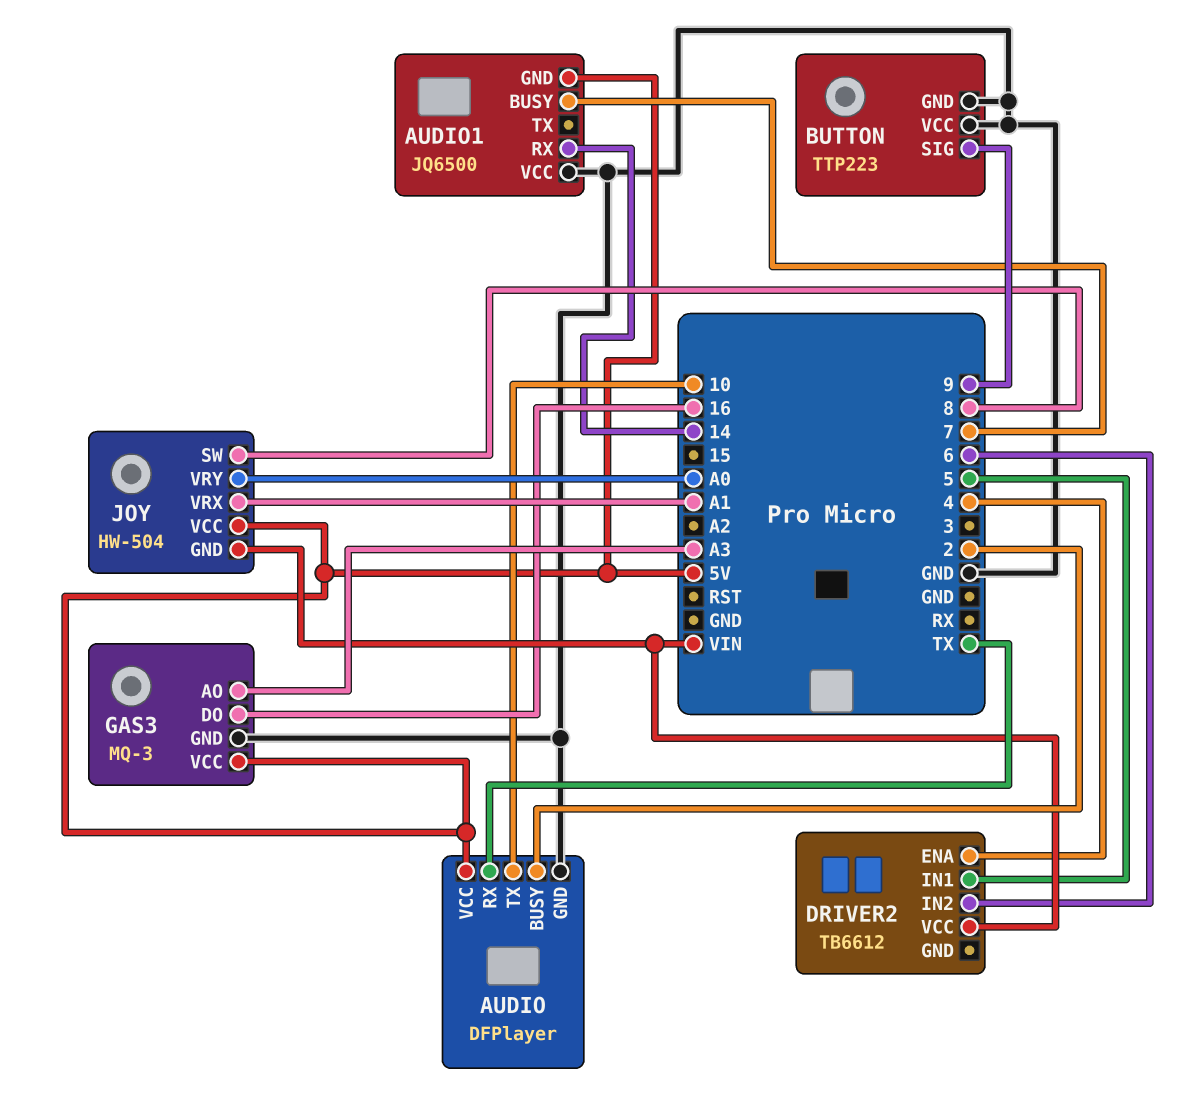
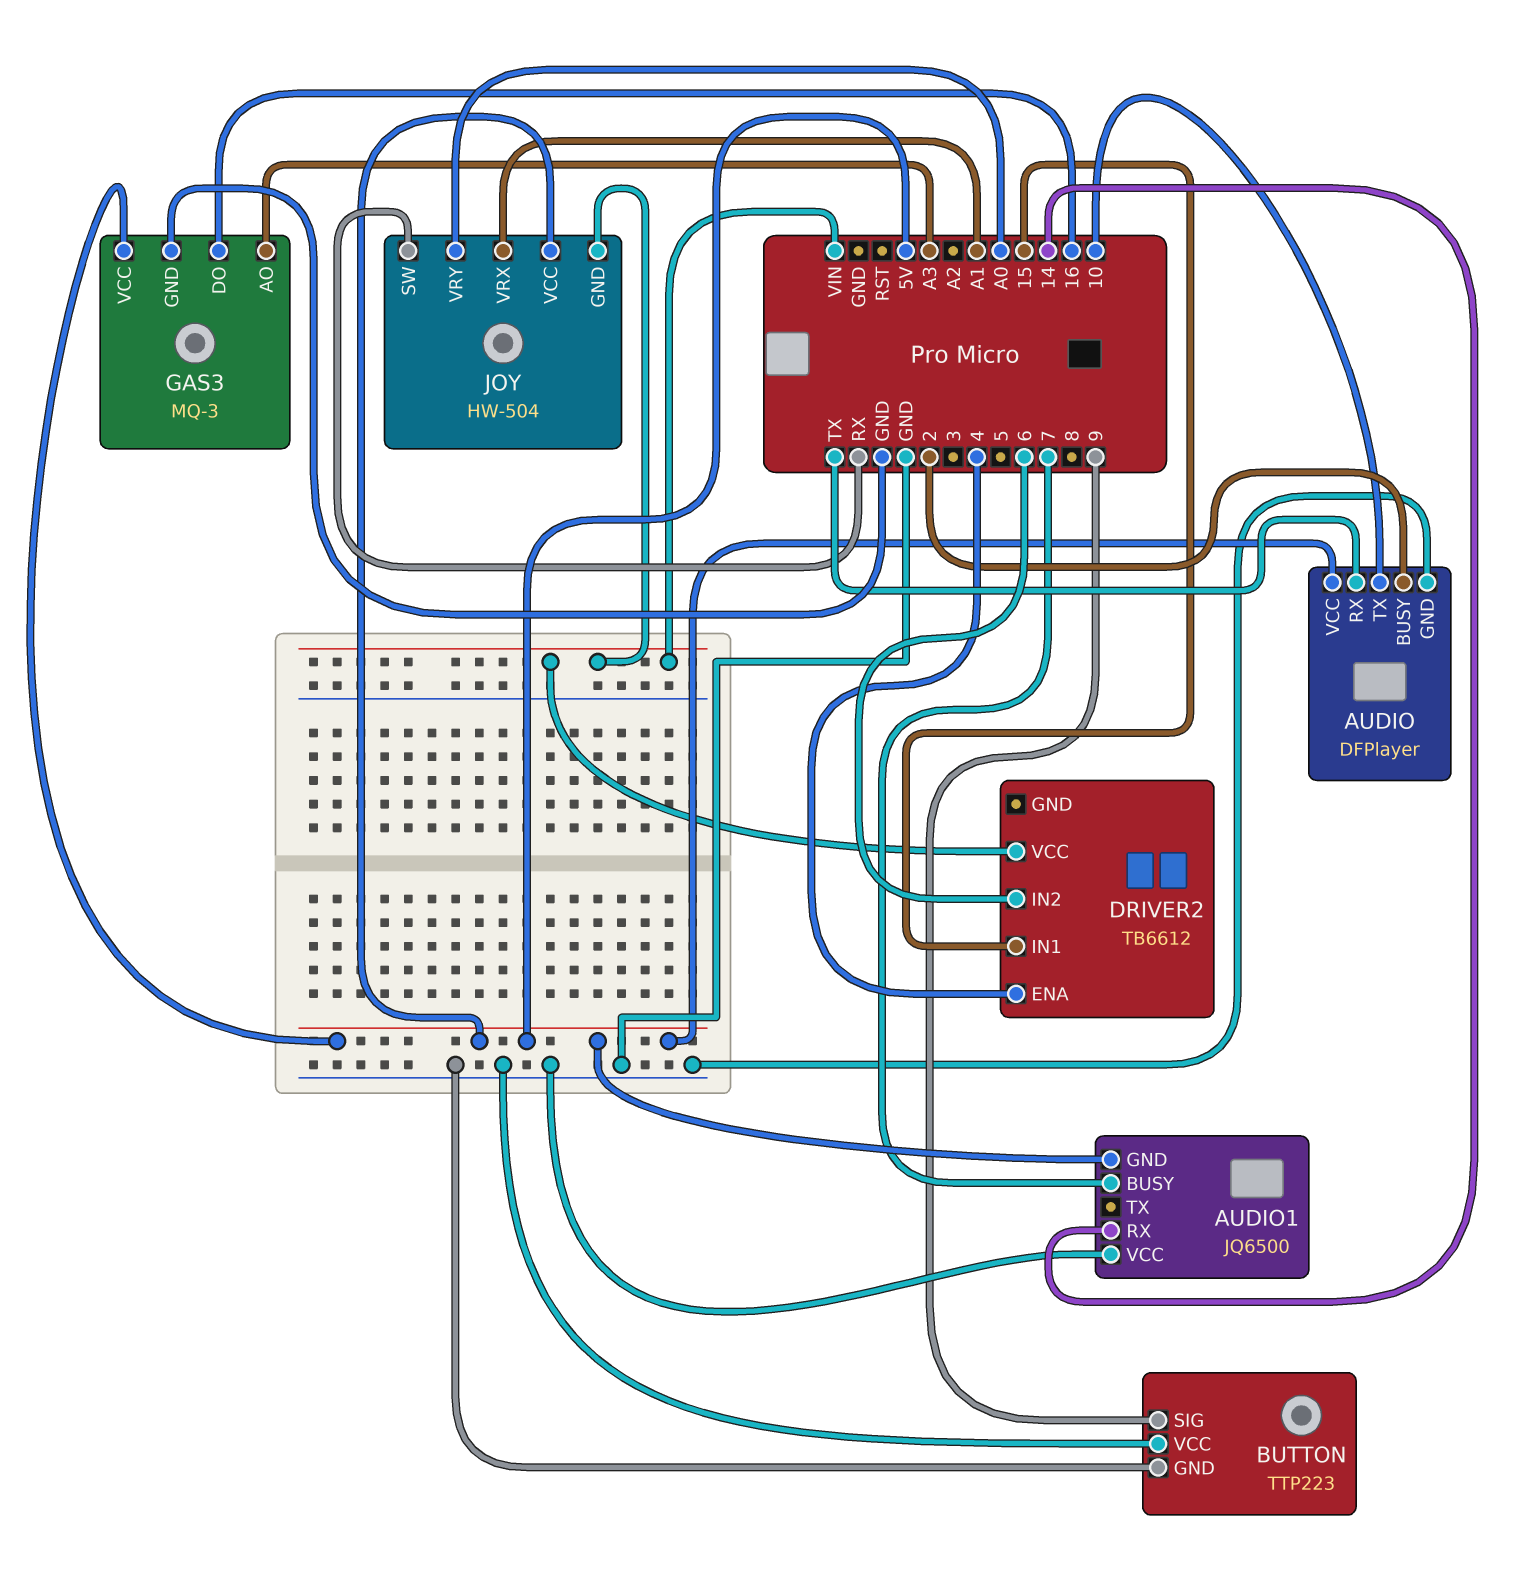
DRIVER2 pin IN1: 5 -> 15
JOY pin SW: 8 -> RX

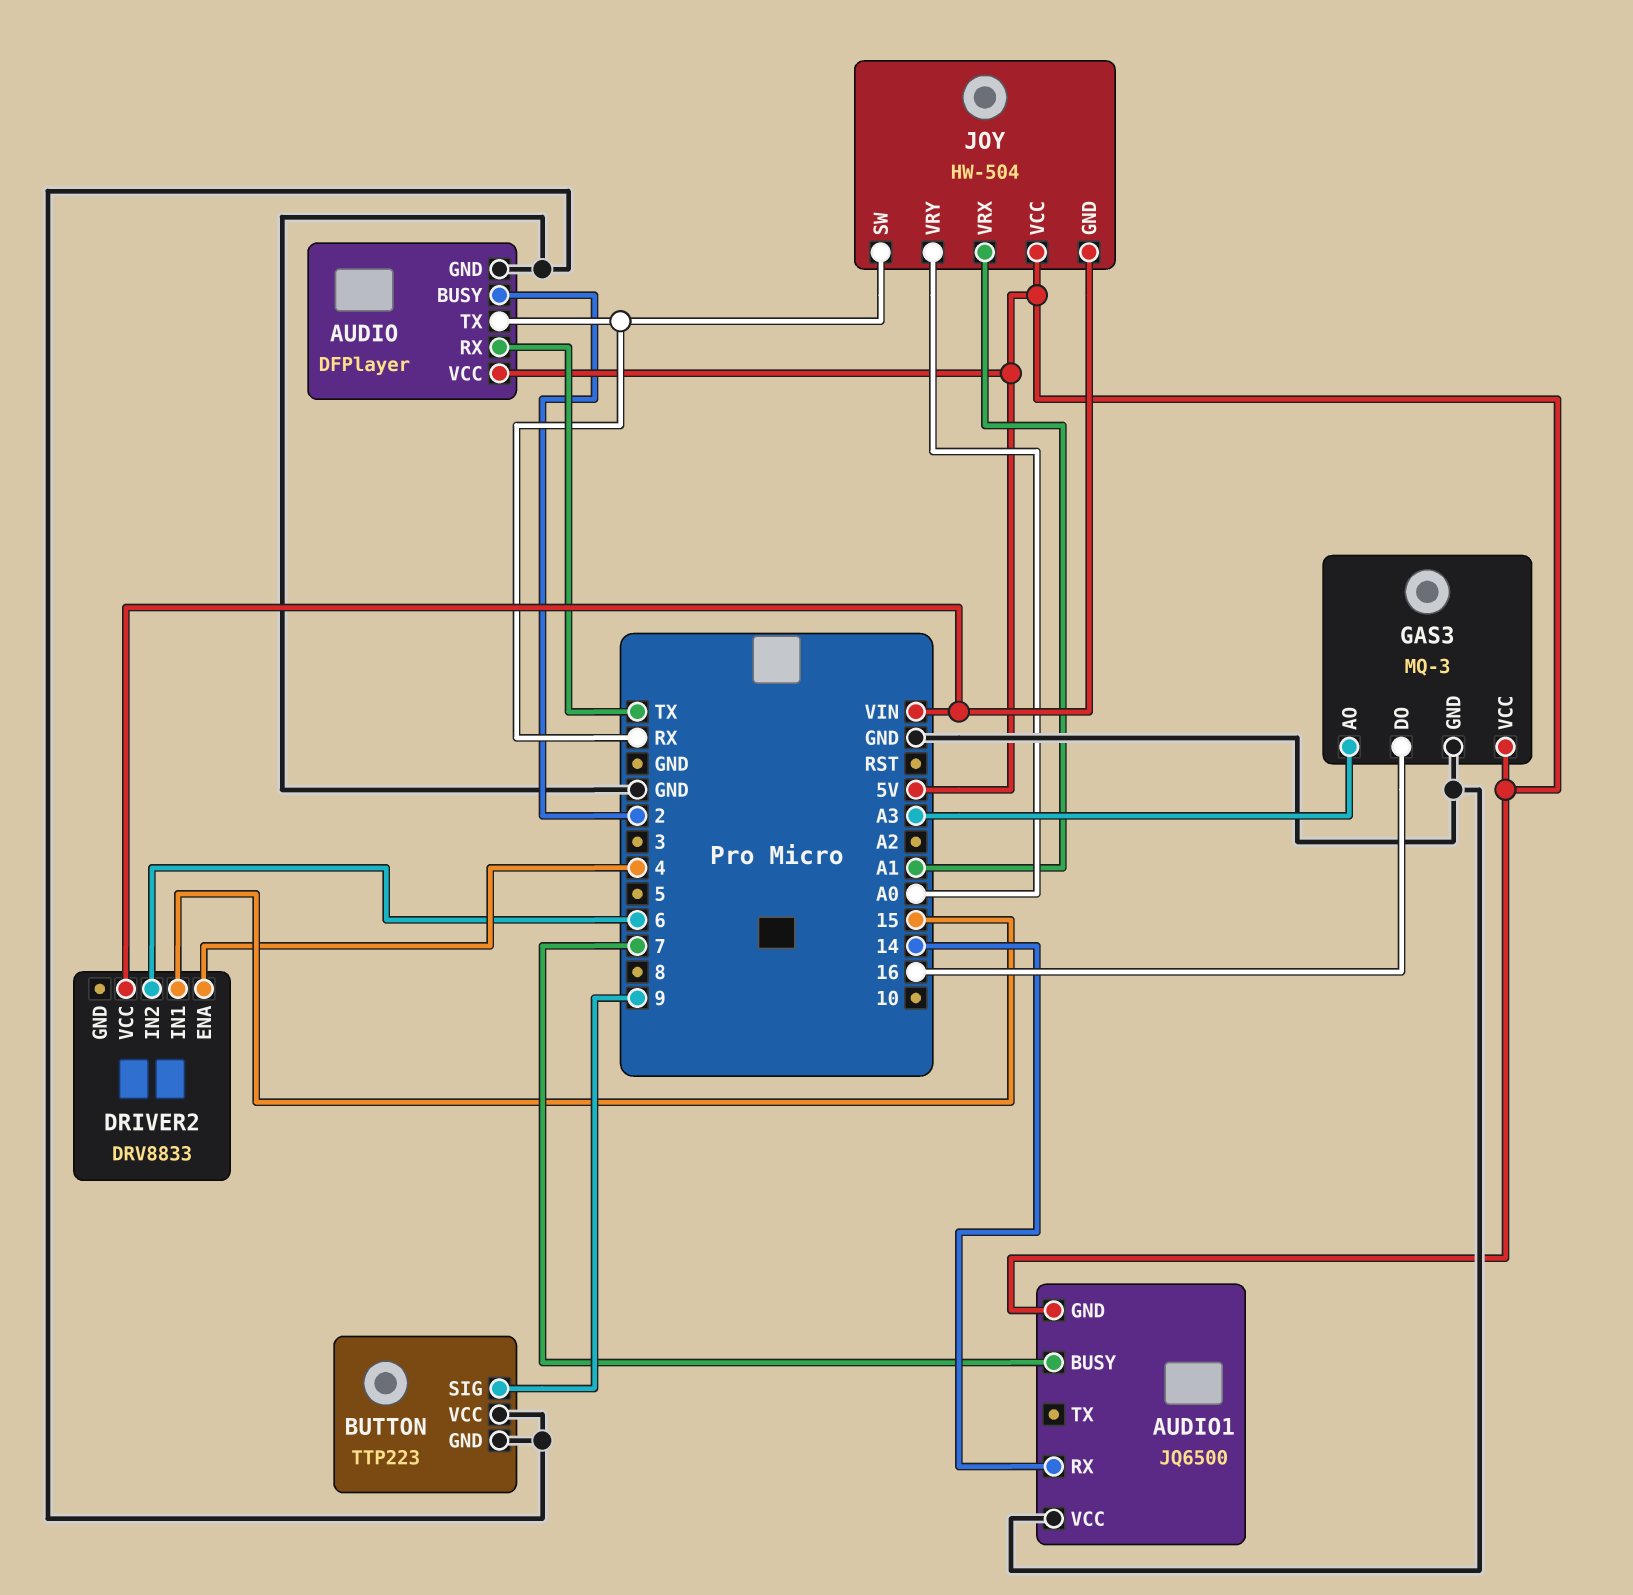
AUDIO pin TX: 10 -> RX
DRIVER2: TB6612 -> DRV8833

